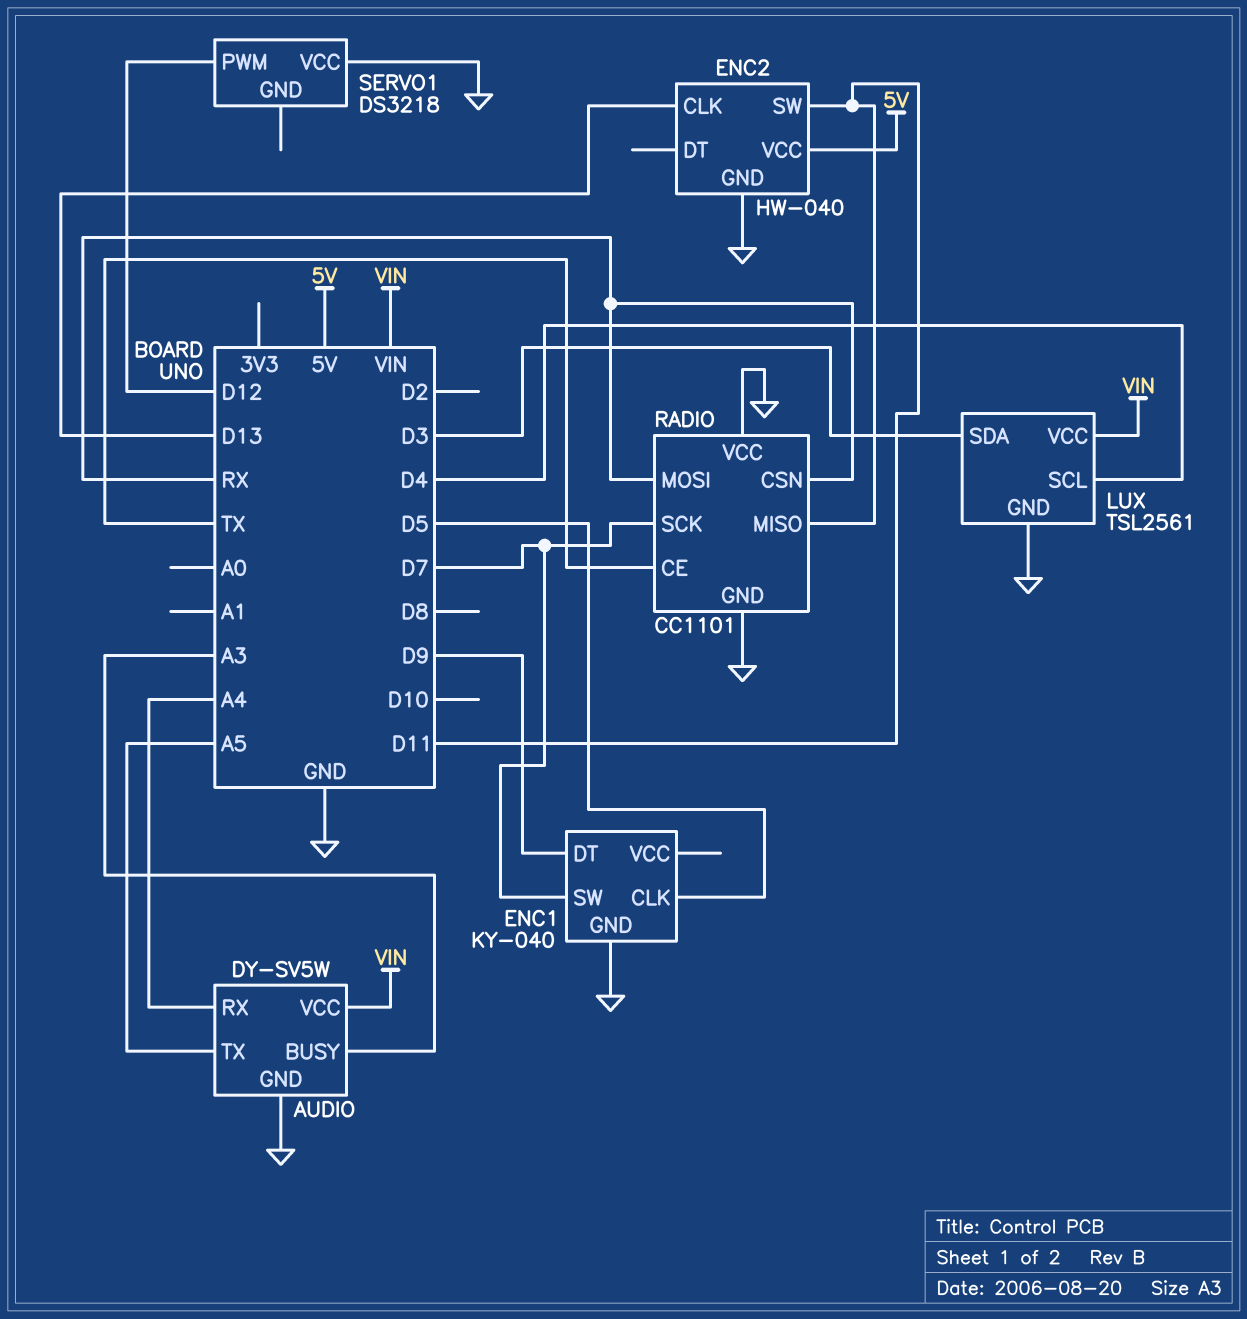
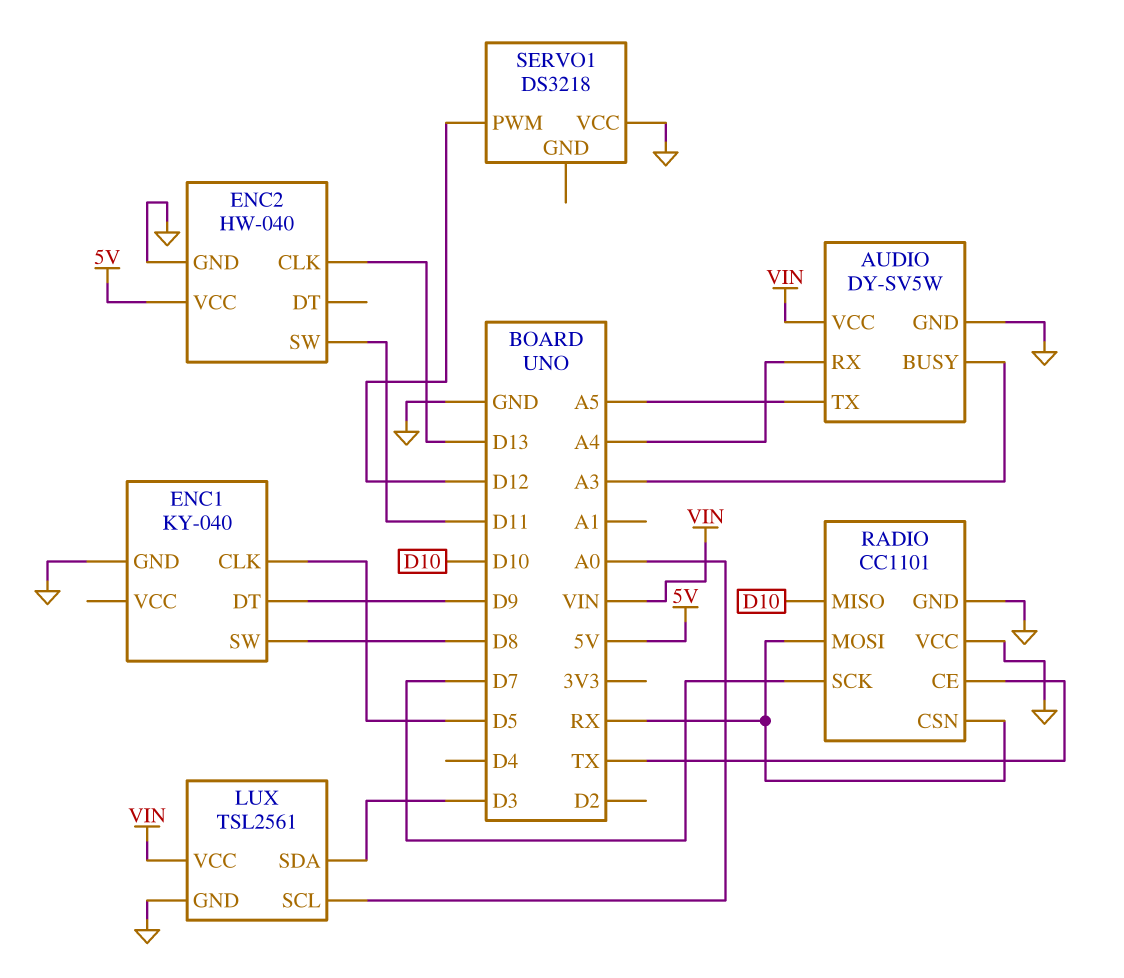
ENC1 pin SW: D7 -> D8
LUX pin SCL: D4 -> A0
RADIO pin MISO: D11 -> D10

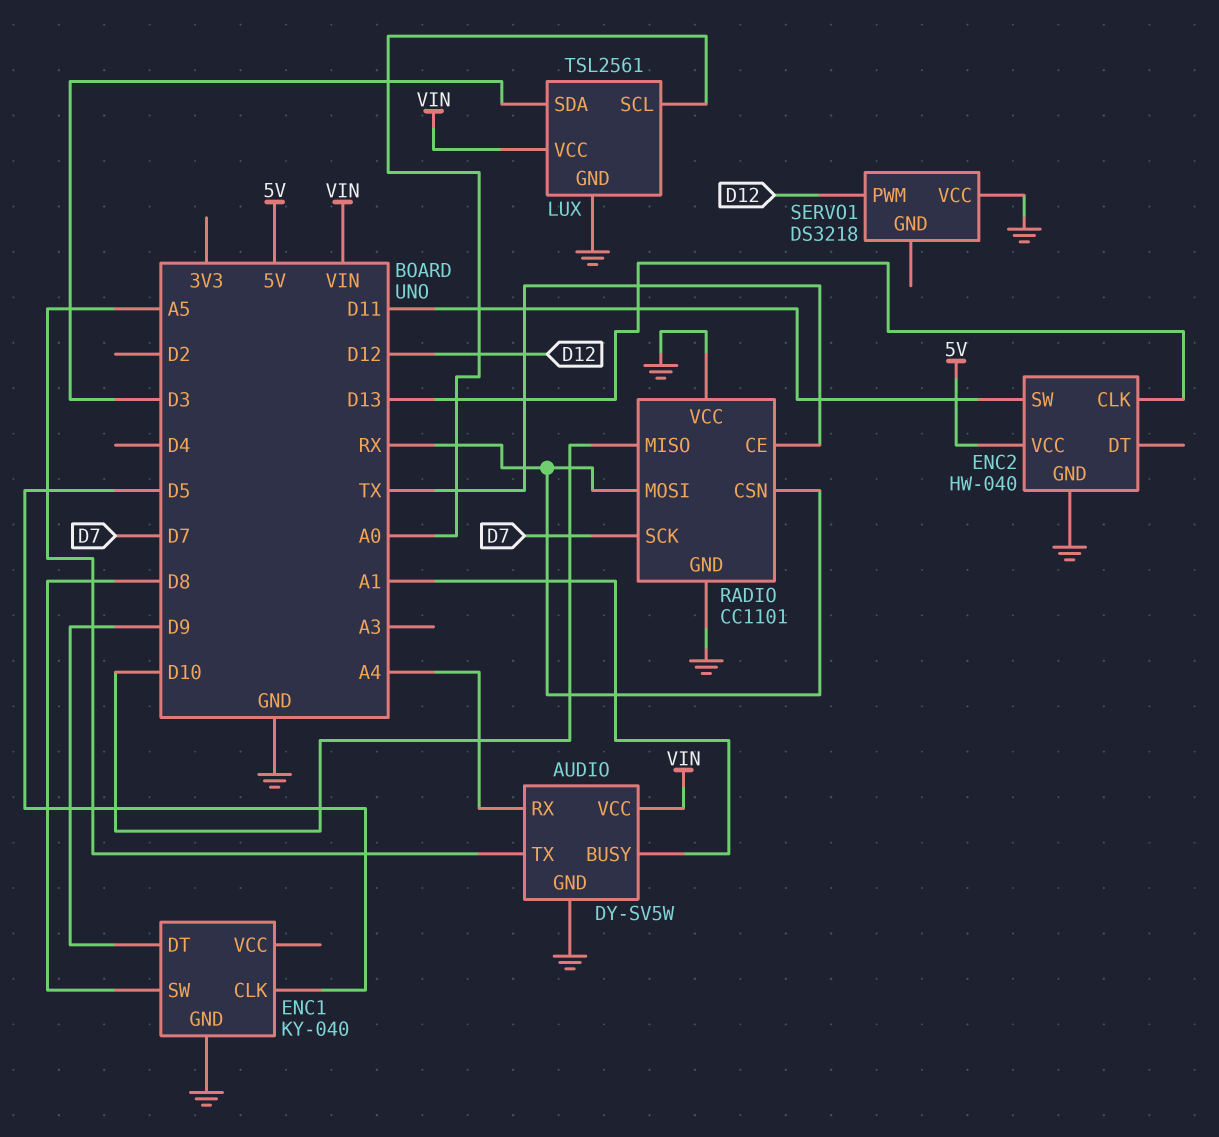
AUDIO pin BUSY: A3 -> A1

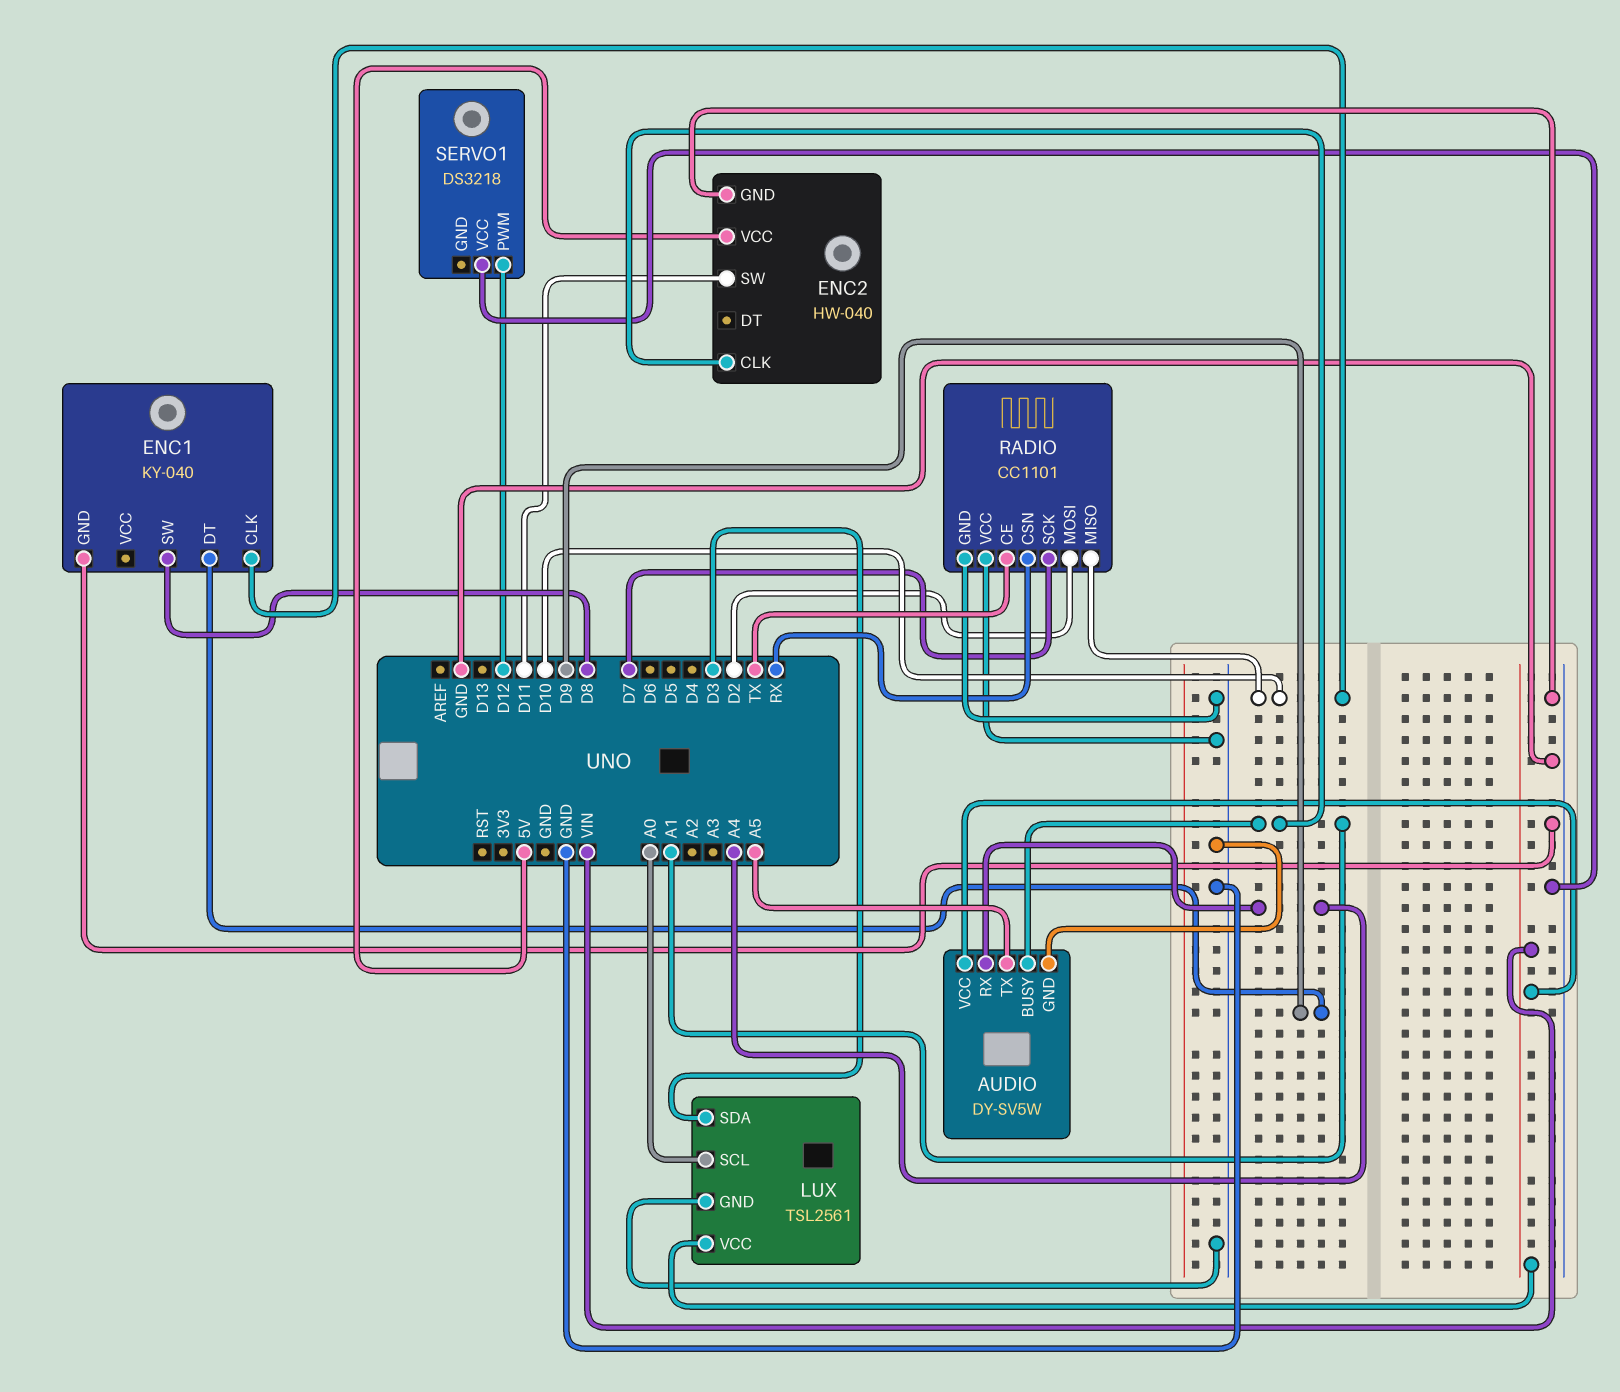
ENC1 pin CLK: D5 -> D10
ENC2 pin CLK: D13 -> A1
RADIO pin MOSI: RX -> D2

